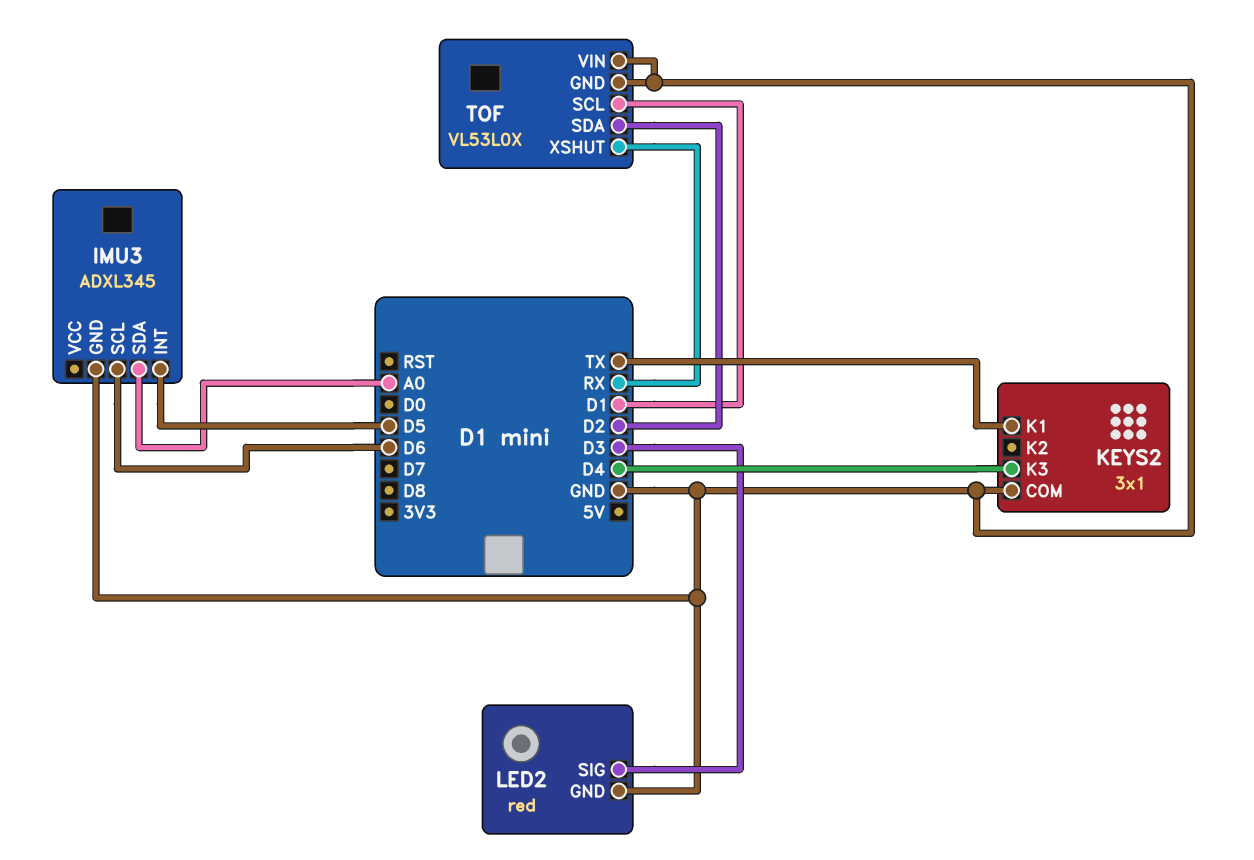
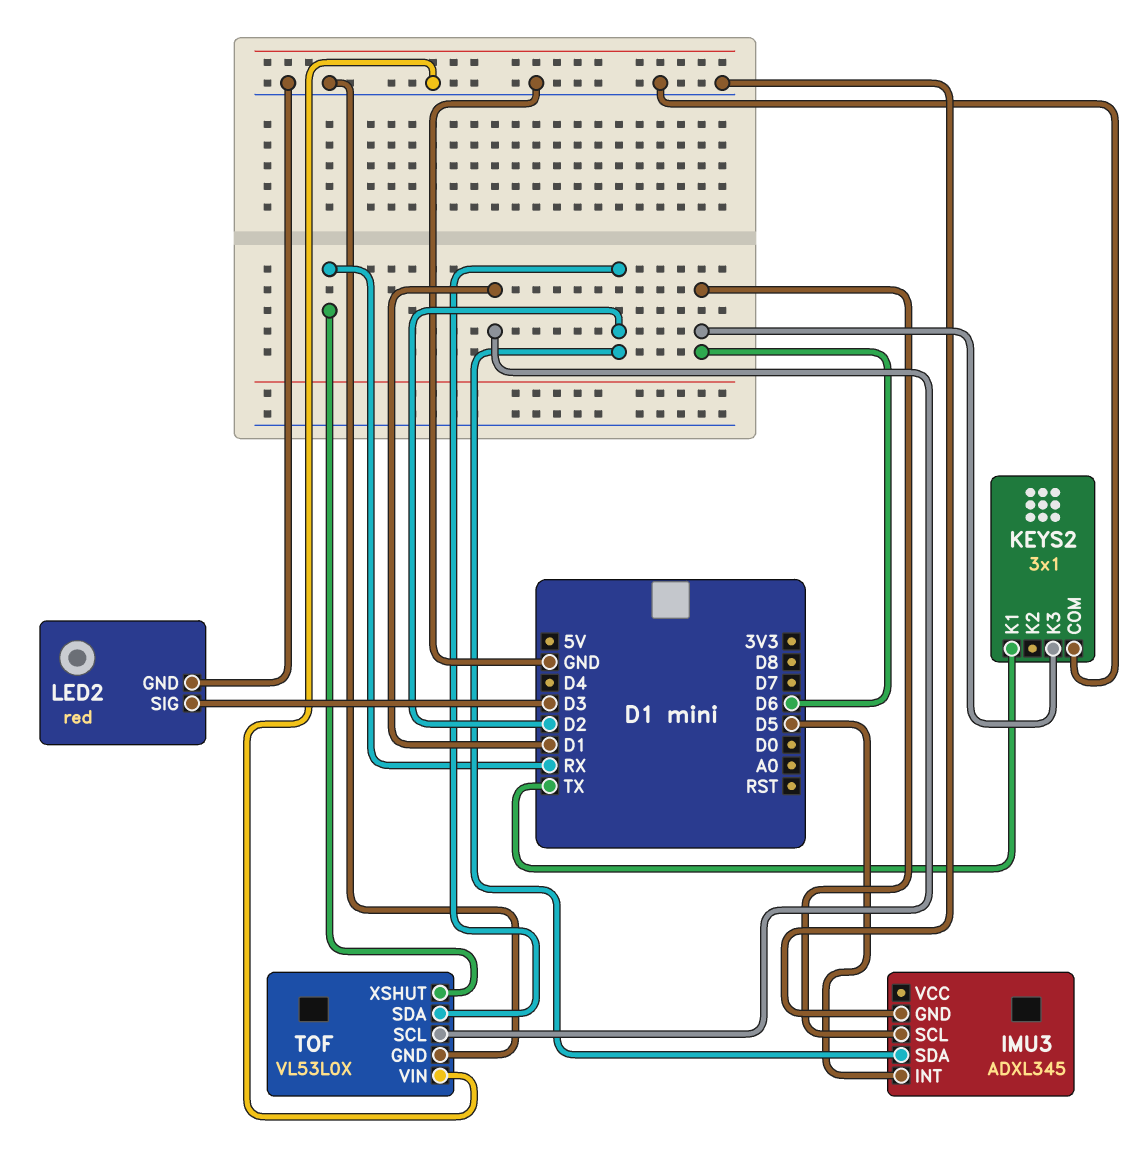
IMU3 pin SDA: A0 -> D2
KEYS2 pin K3: D4 -> D6

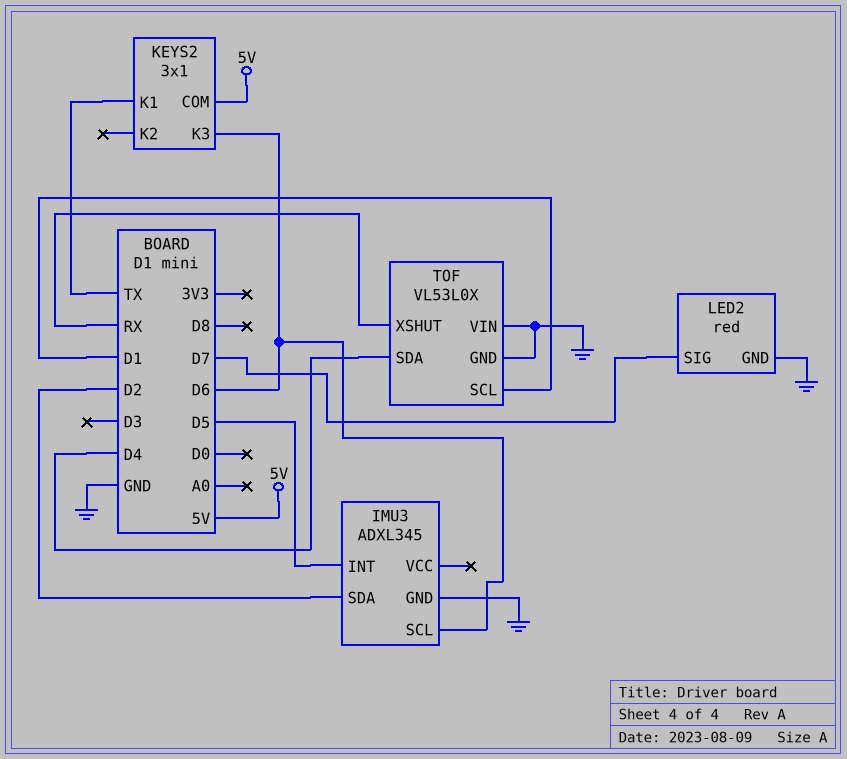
KEYS2 pin COM: GND -> 5V
LED2 pin SIG: D3 -> D7
TOF pin SDA: D2 -> D4

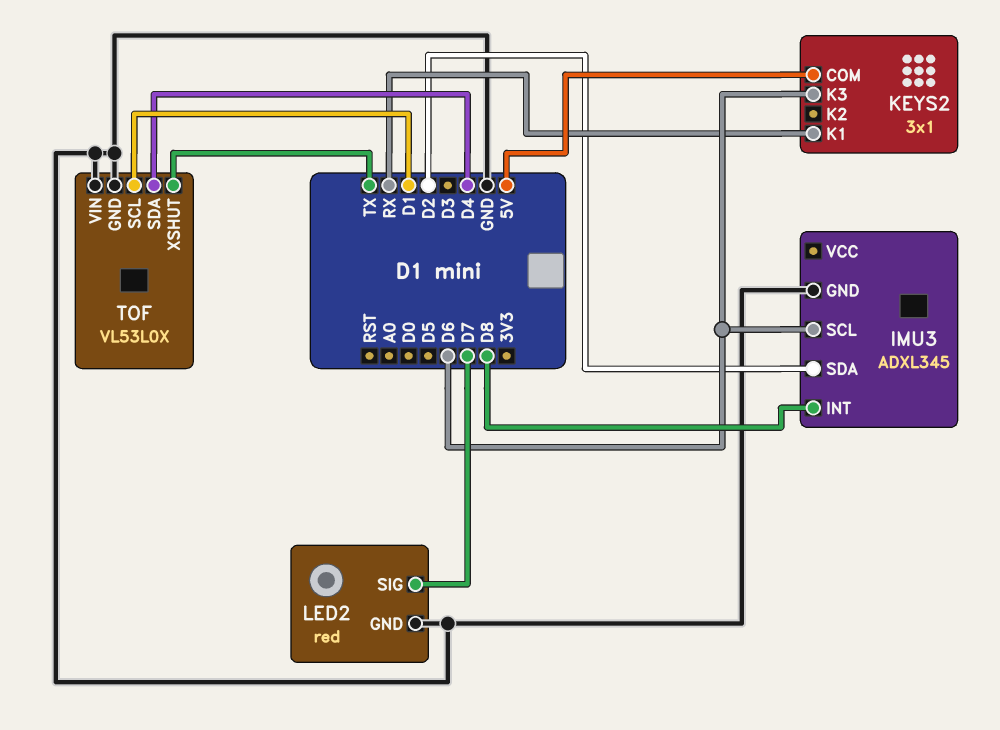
IMU3 pin INT: D5 -> D8
KEYS2 pin K1: TX -> RX
TOF pin XSHUT: RX -> TX

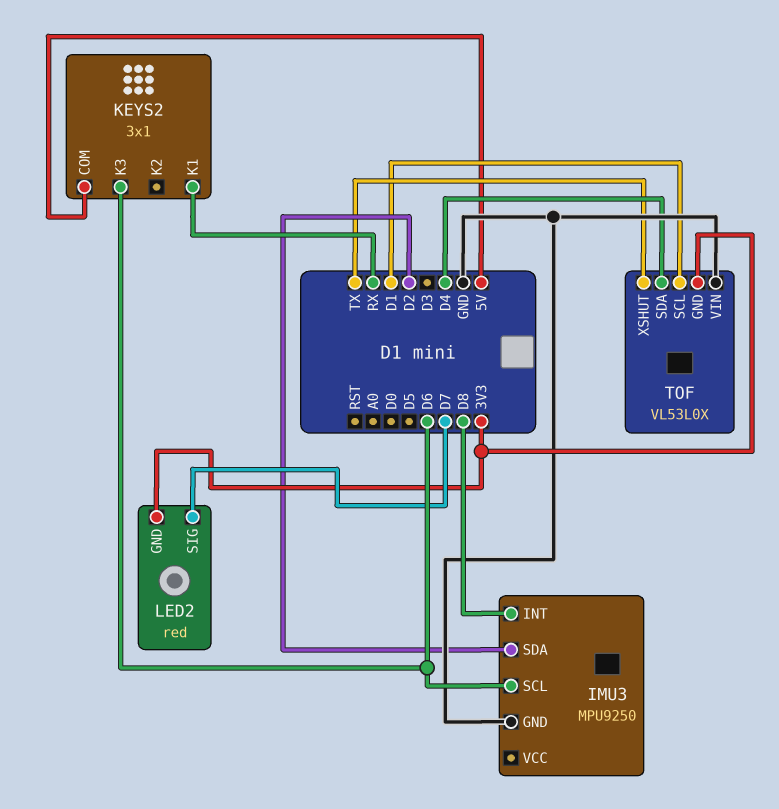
IMU3: ADXL345 -> MPU9250
LED2 pin GND: GND -> 3V3
TOF pin GND: GND -> 3V3

